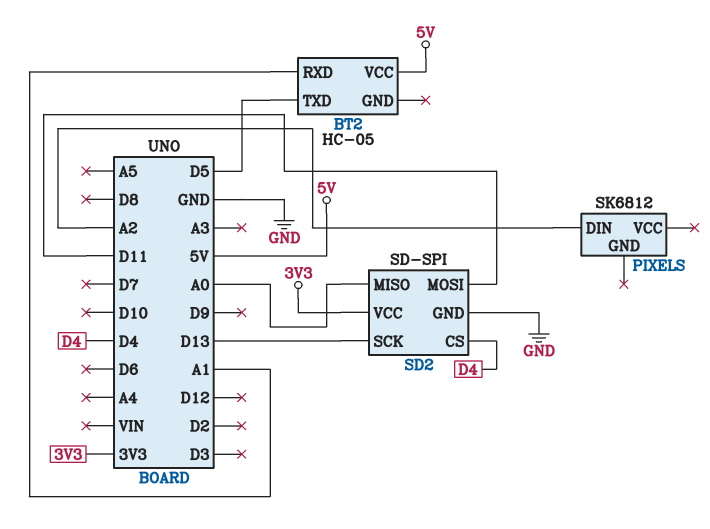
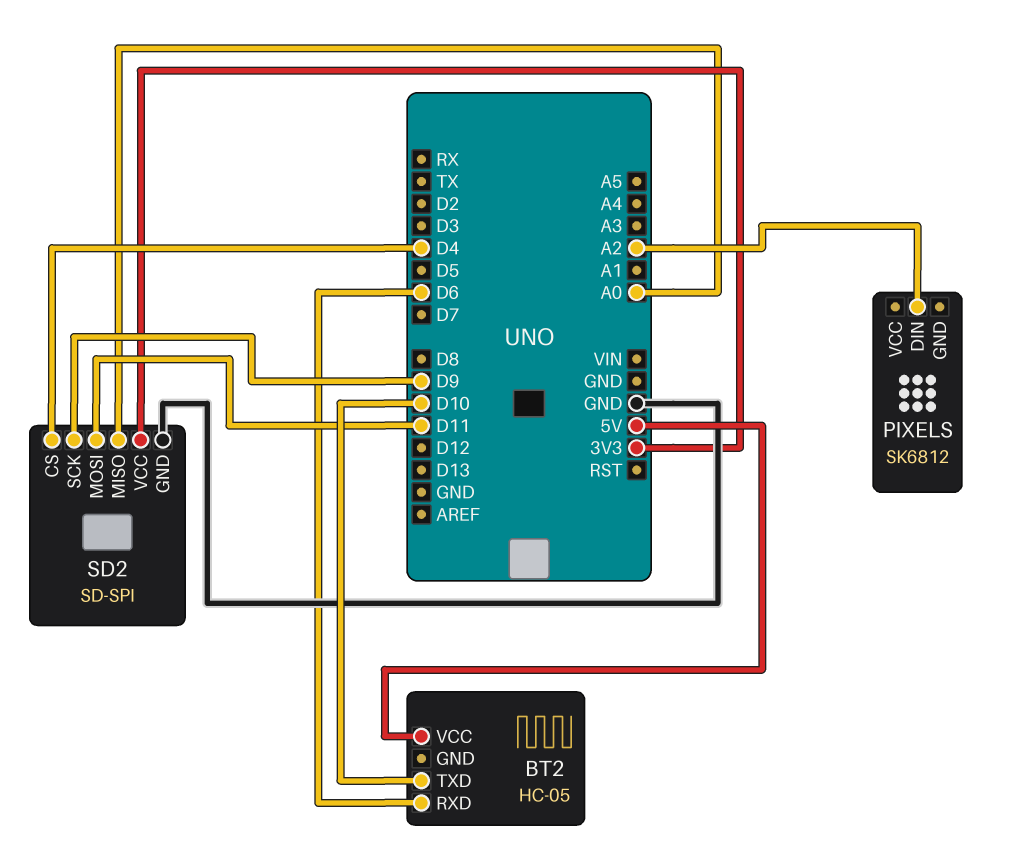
BT2 pin RXD: A1 -> D6
BT2 pin TXD: D5 -> D10
SD2 pin SCK: D13 -> D9

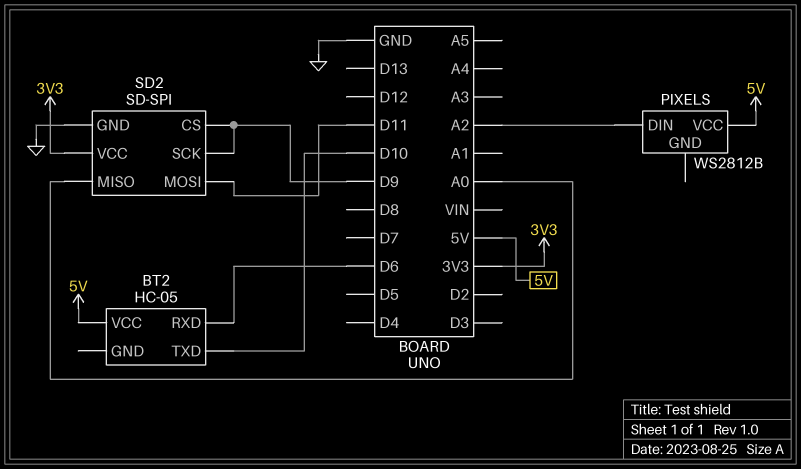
PIXELS: SK6812 -> WS2812B
PIXELS pin VCC: none -> 5V
SD2 pin CS: D4 -> D9

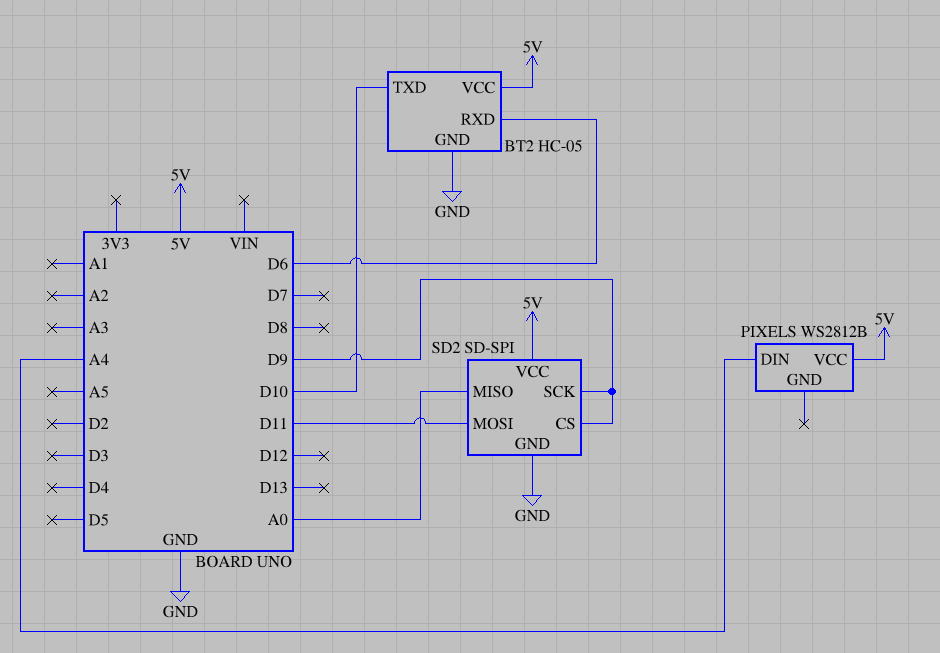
BT2 pin GND: none -> GND
PIXELS pin DIN: A2 -> A4
SD2 pin VCC: 3V3 -> 5V

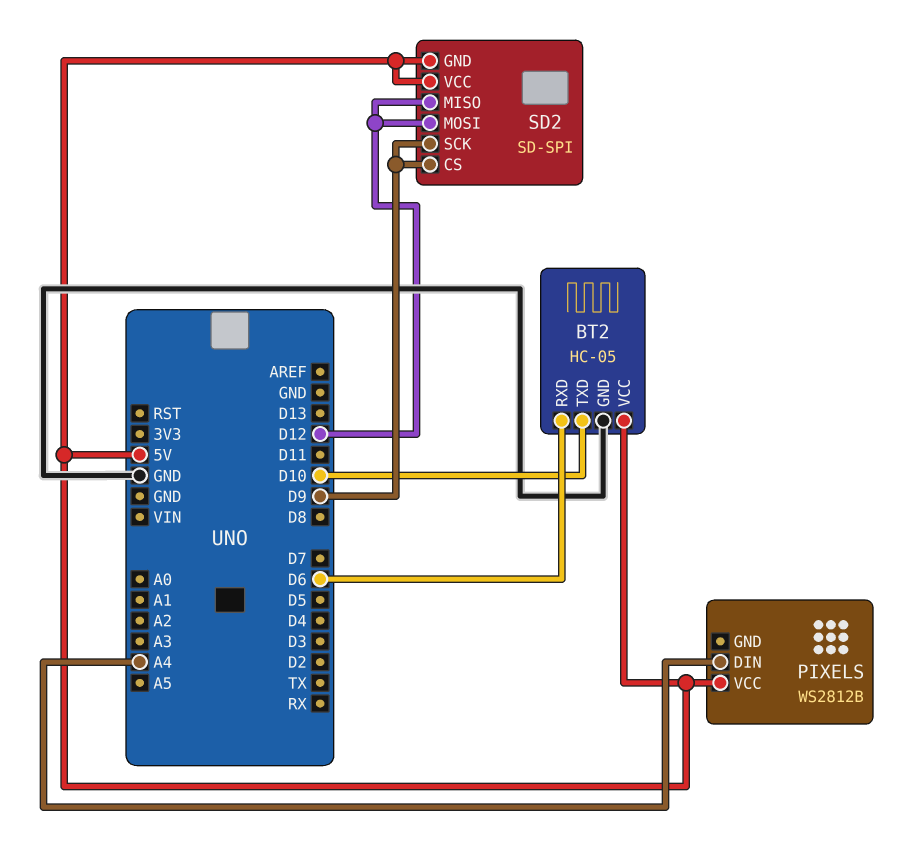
SD2 pin GND: GND -> 5V
SD2 pin MISO: A0 -> D12
SD2 pin MOSI: D11 -> D12

